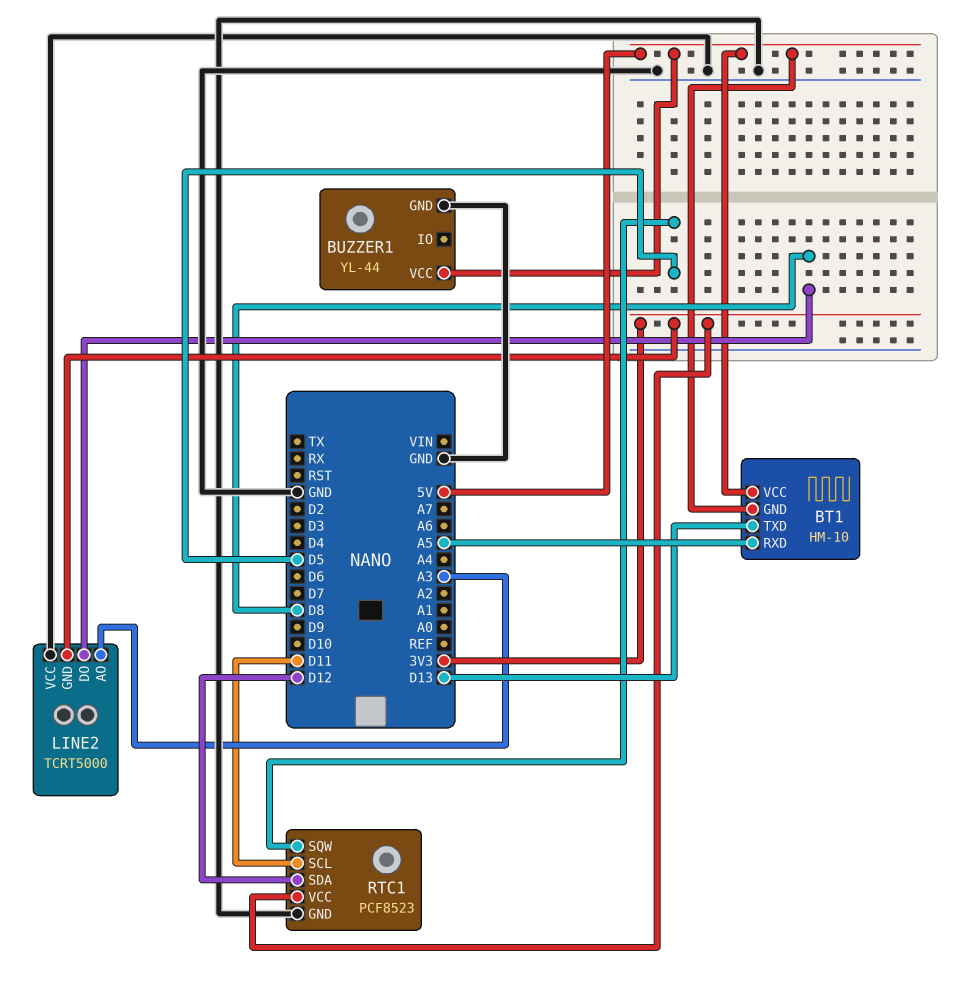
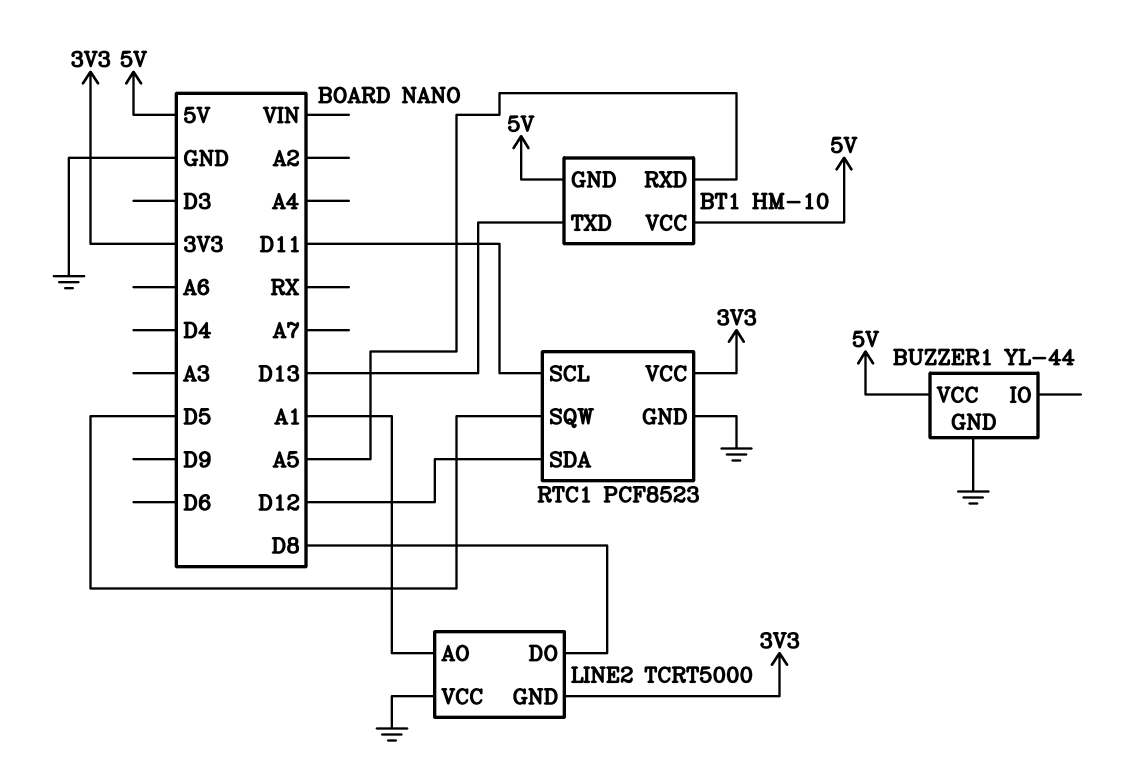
LINE2 pin AO: A3 -> A1

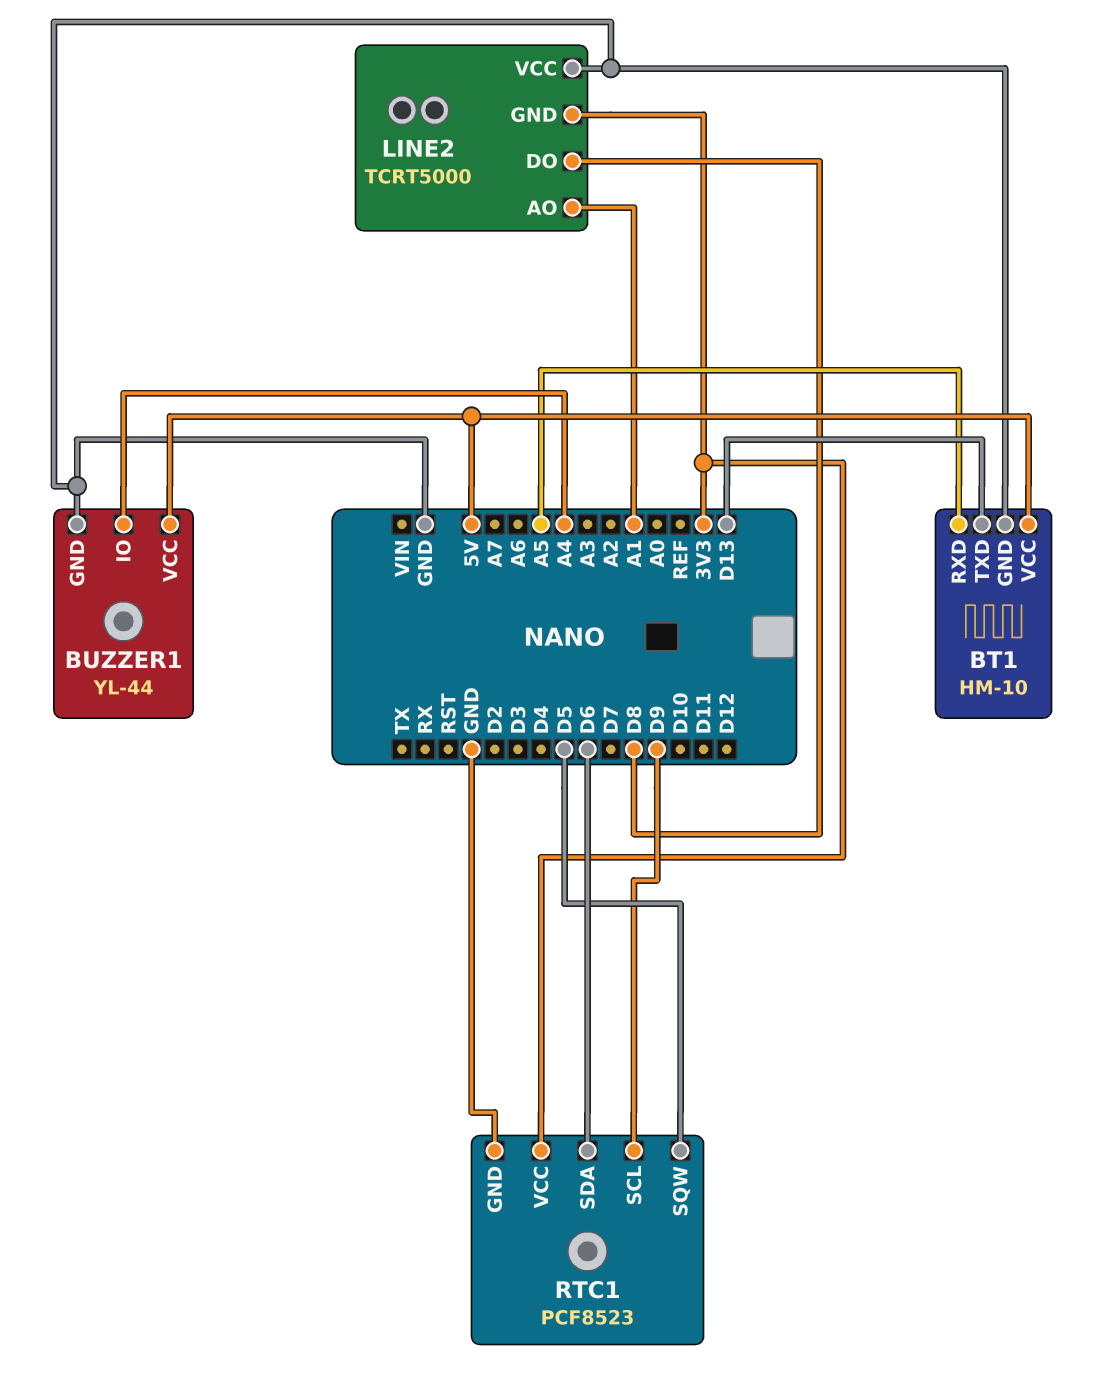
BT1 pin GND: 5V -> GND
BUZZER1 pin IO: none -> A4
RTC1 pin SCL: D11 -> D9
RTC1 pin SDA: D12 -> D6

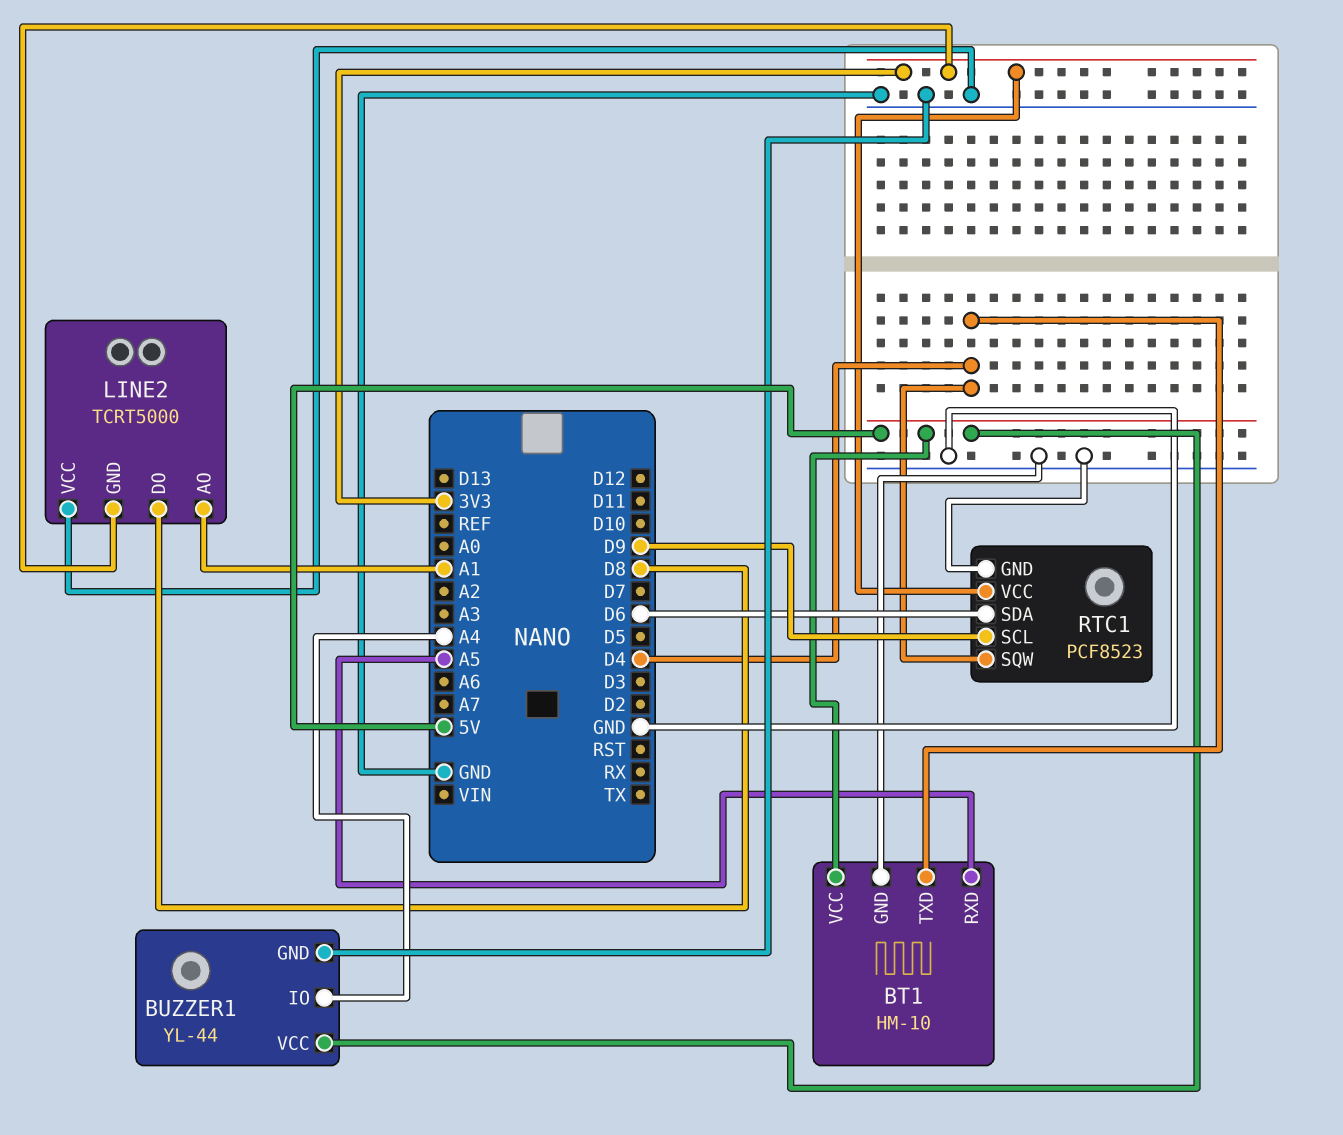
BT1 pin TXD: D13 -> D4
RTC1 pin SQW: D5 -> D4

